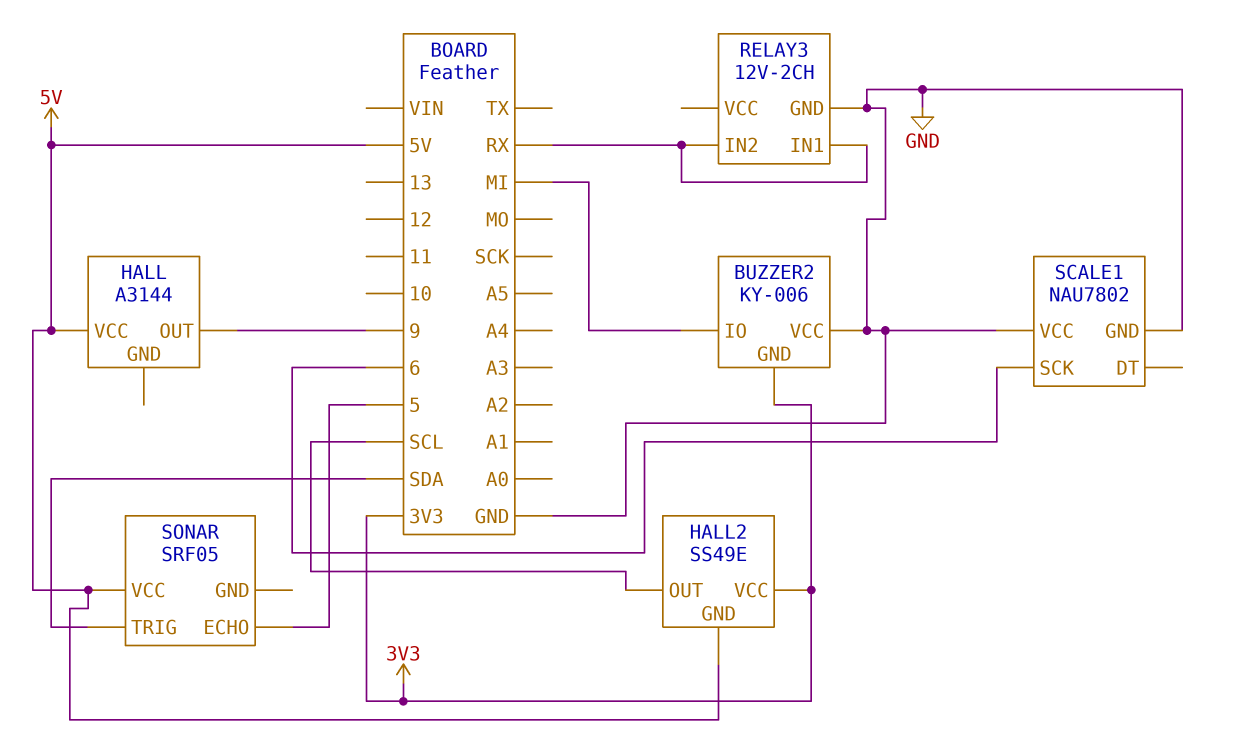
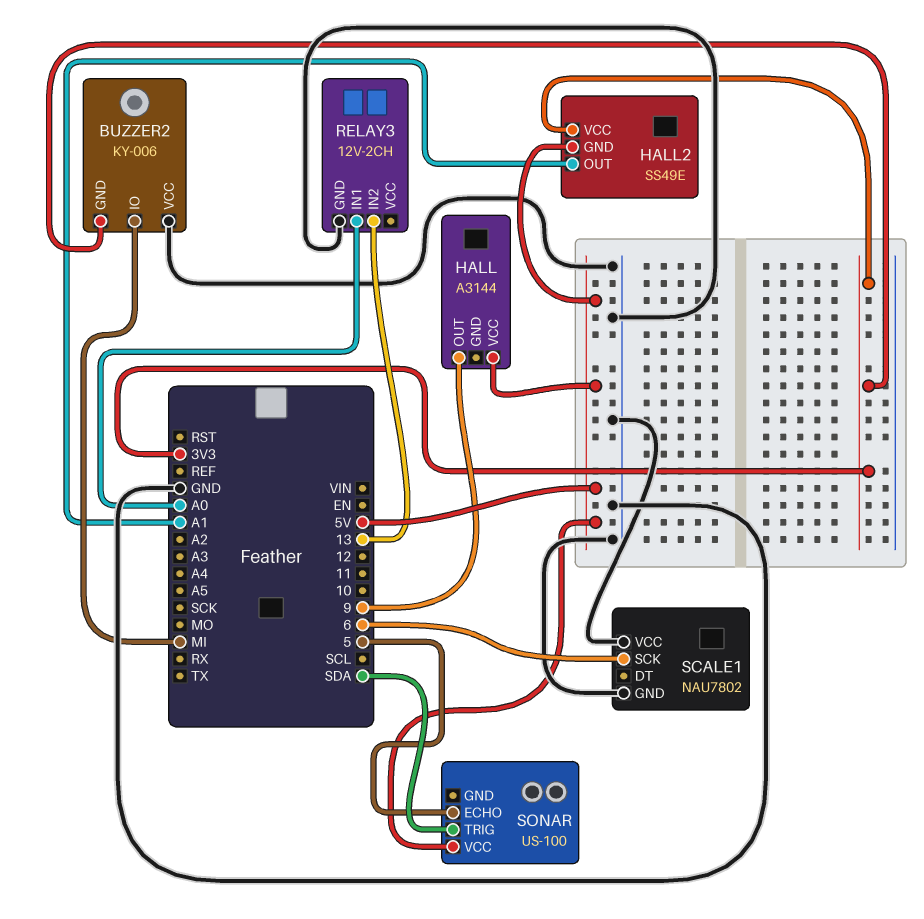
HALL2 pin OUT: SCL -> A1
RELAY3 pin IN1: RX -> A0
RELAY3 pin IN2: RX -> 13
SONAR: SRF05 -> US-100

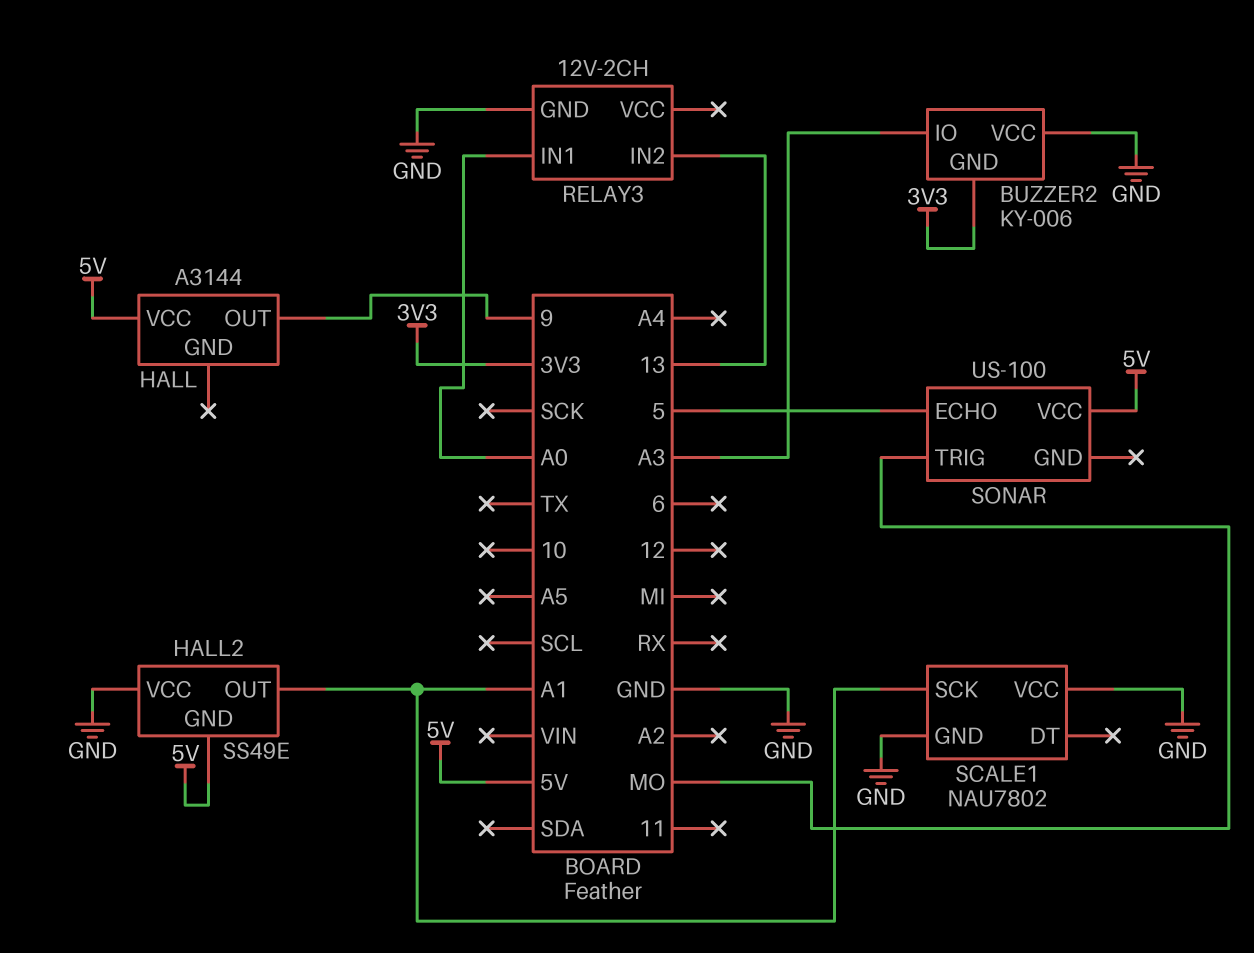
BUZZER2 pin IO: MI -> A3
HALL2 pin VCC: 3V3 -> GND
SCALE1 pin SCK: 6 -> A1
SONAR pin TRIG: SDA -> MO

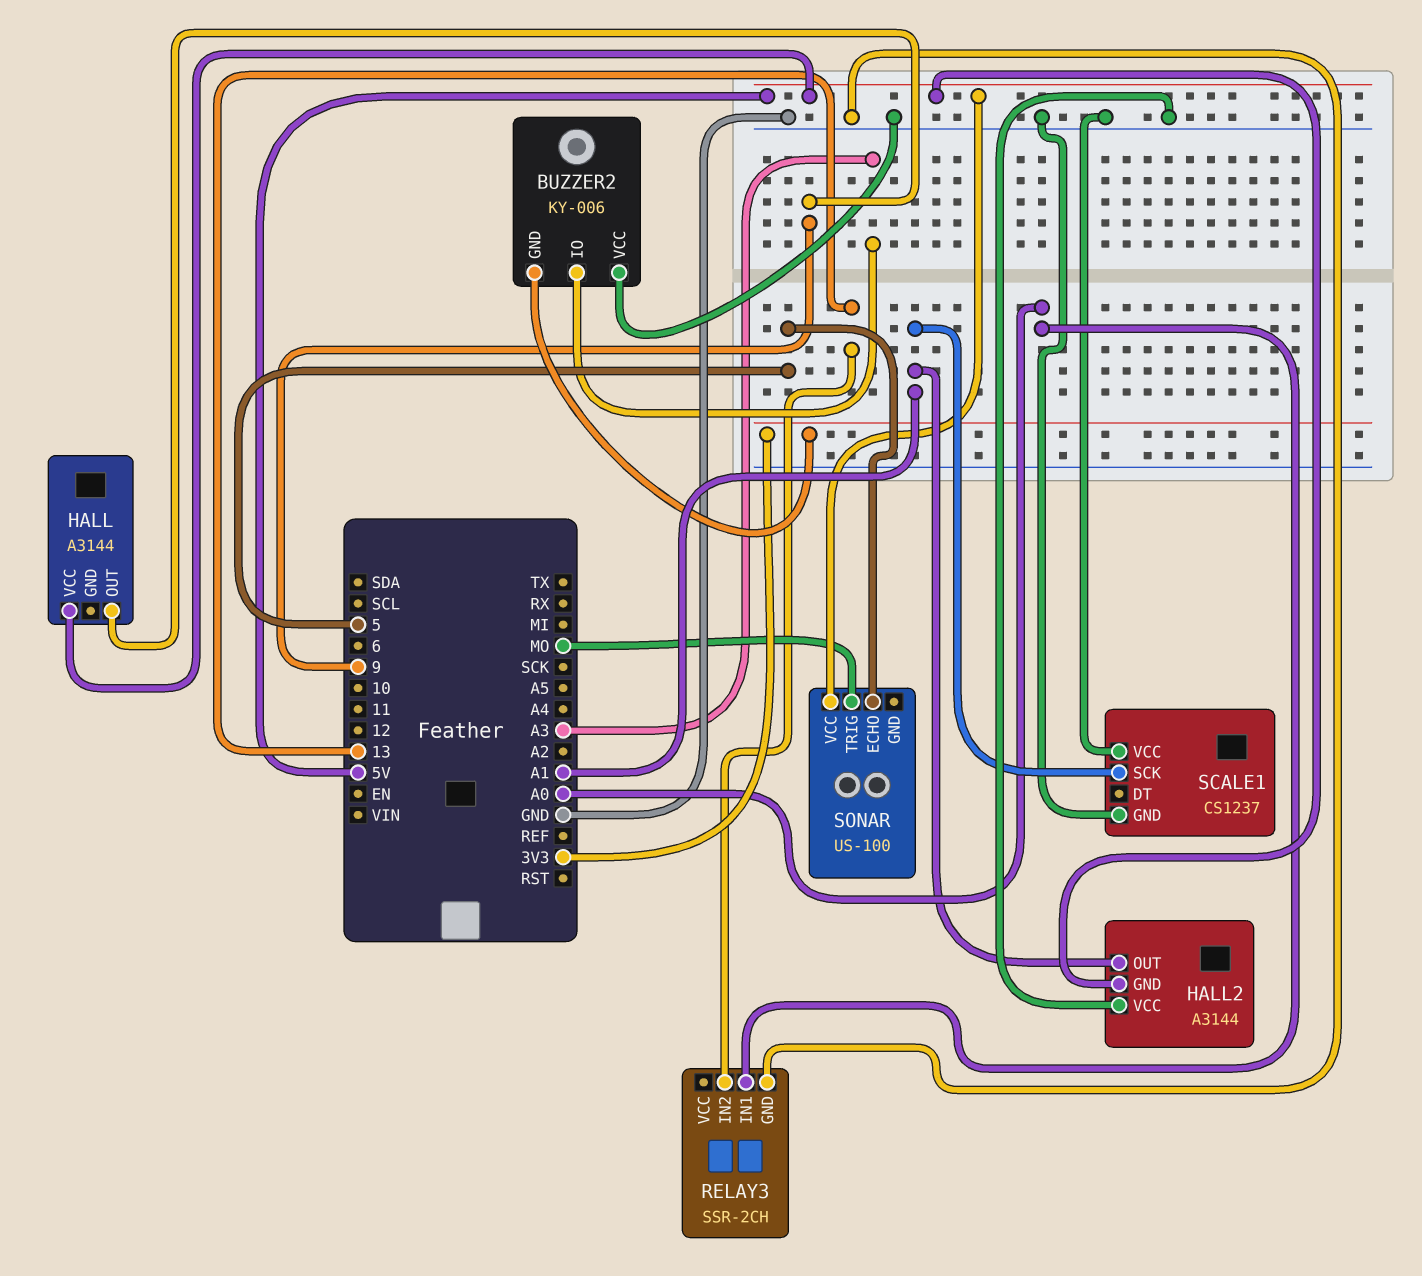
HALL2: SS49E -> A3144
RELAY3: 12V-2CH -> SSR-2CH
SCALE1: NAU7802 -> CS1237

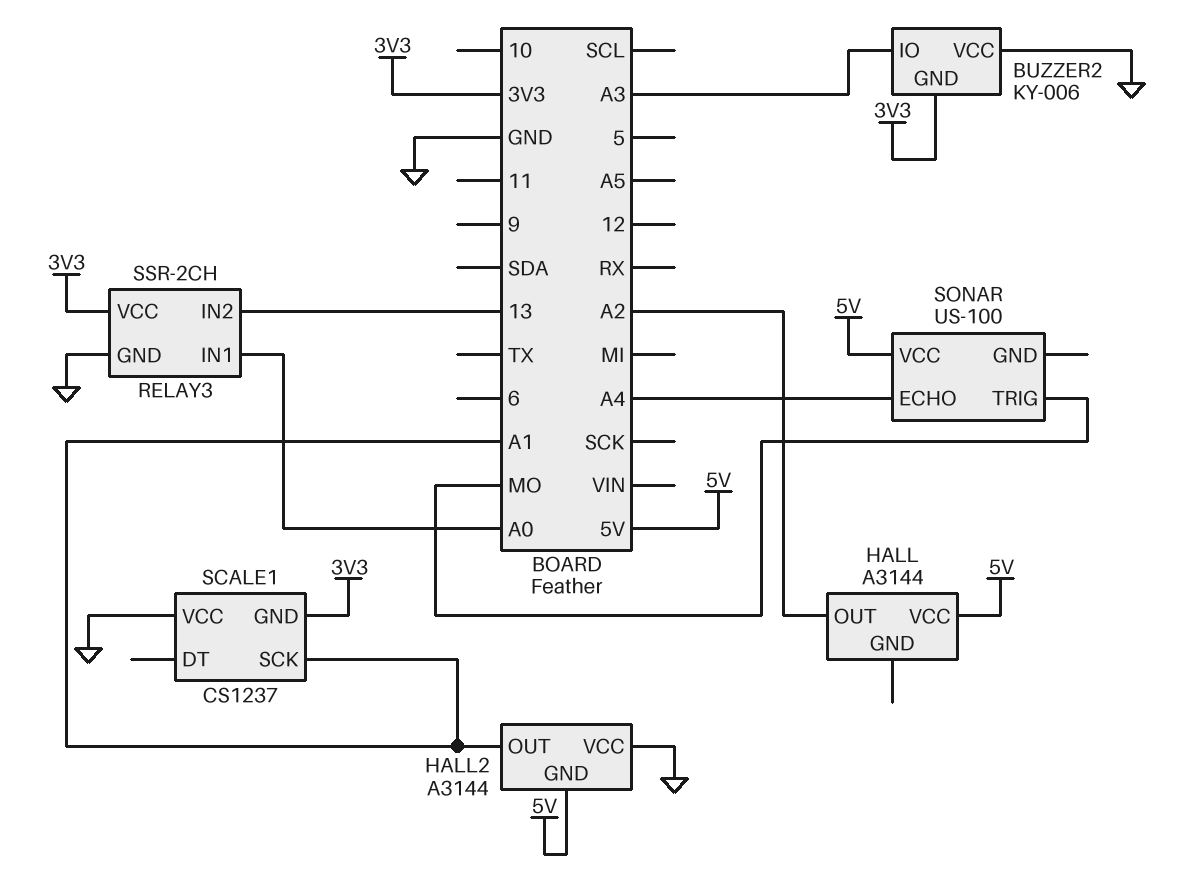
HALL pin OUT: 9 -> A2
RELAY3 pin VCC: none -> 3V3
SCALE1 pin GND: GND -> 3V3
SONAR pin ECHO: 5 -> A4

